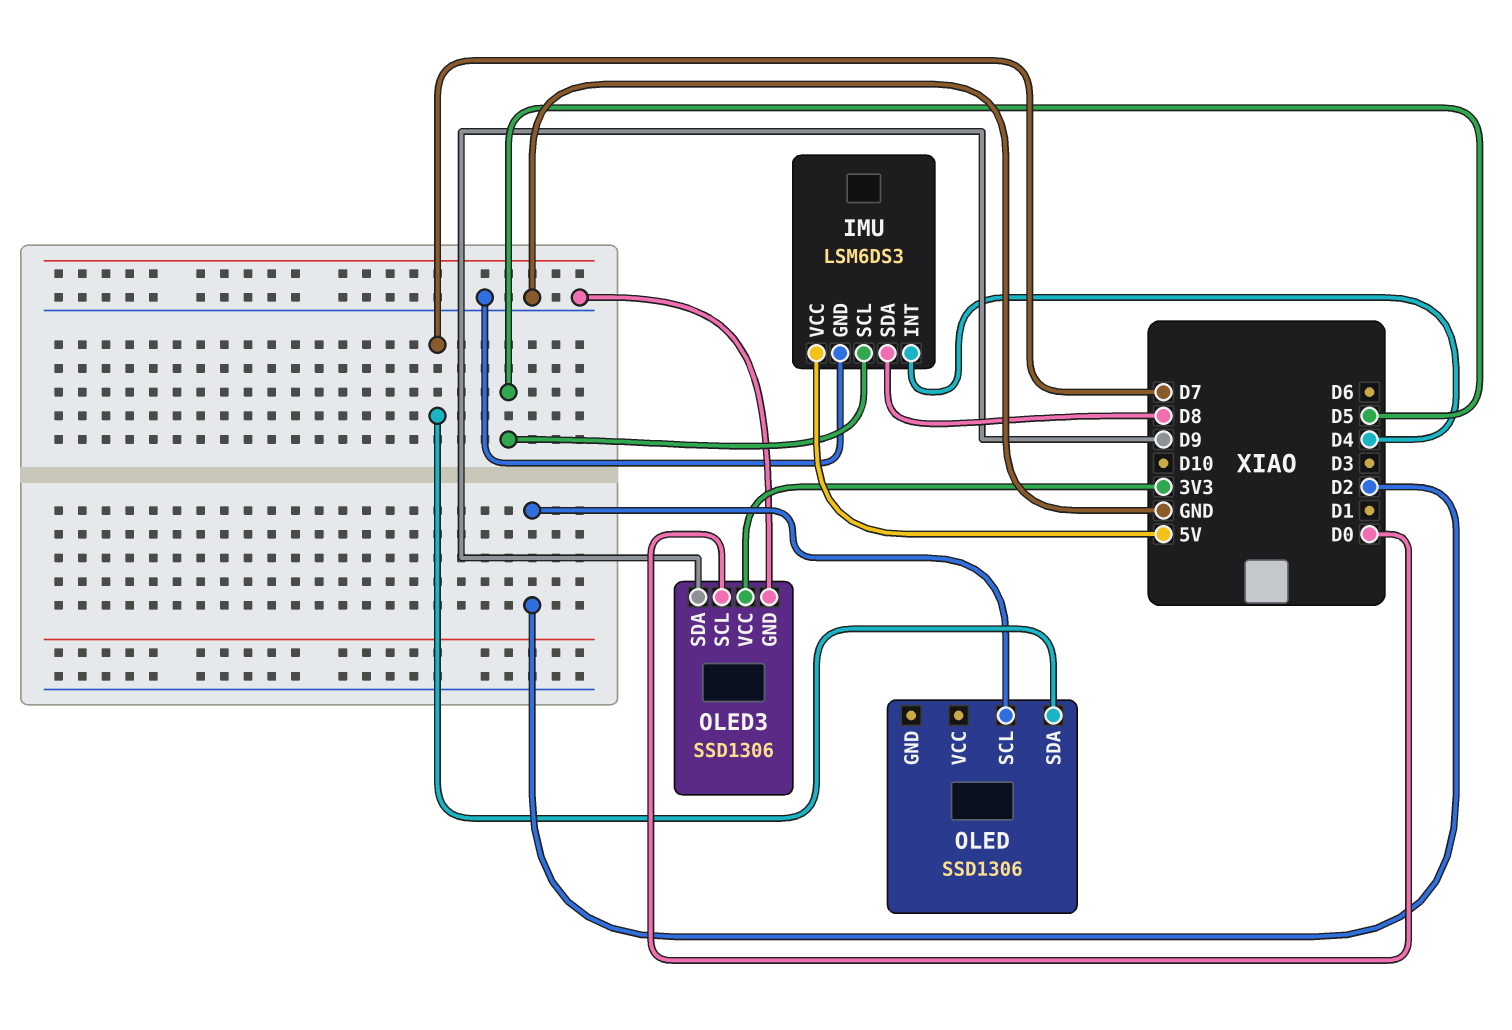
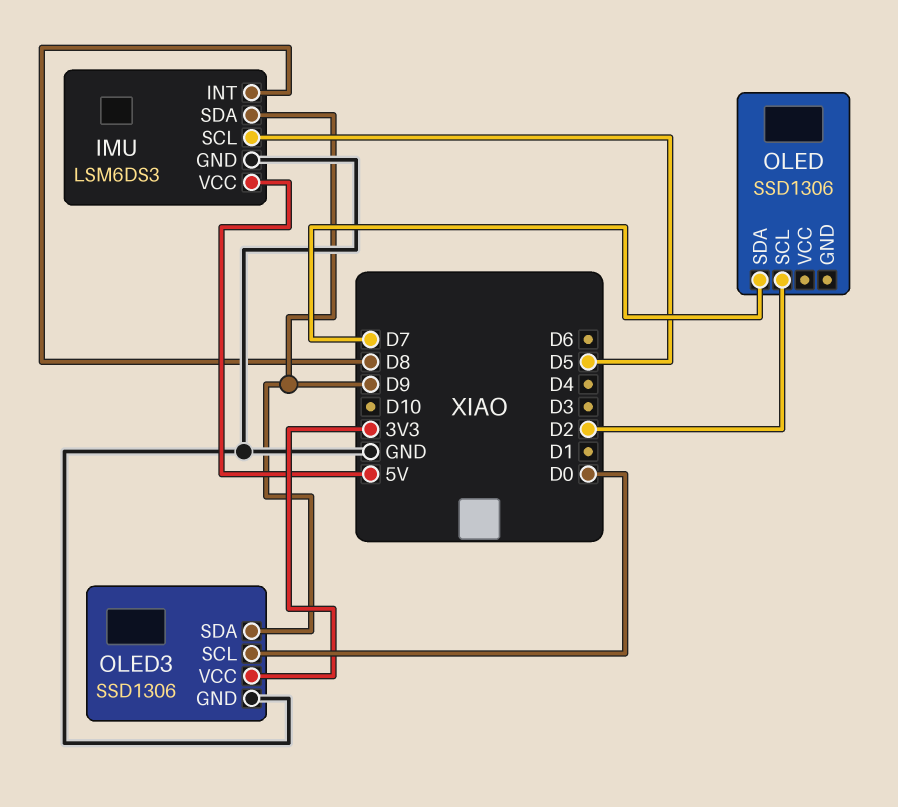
IMU pin INT: D4 -> D8
IMU pin SDA: D8 -> D9

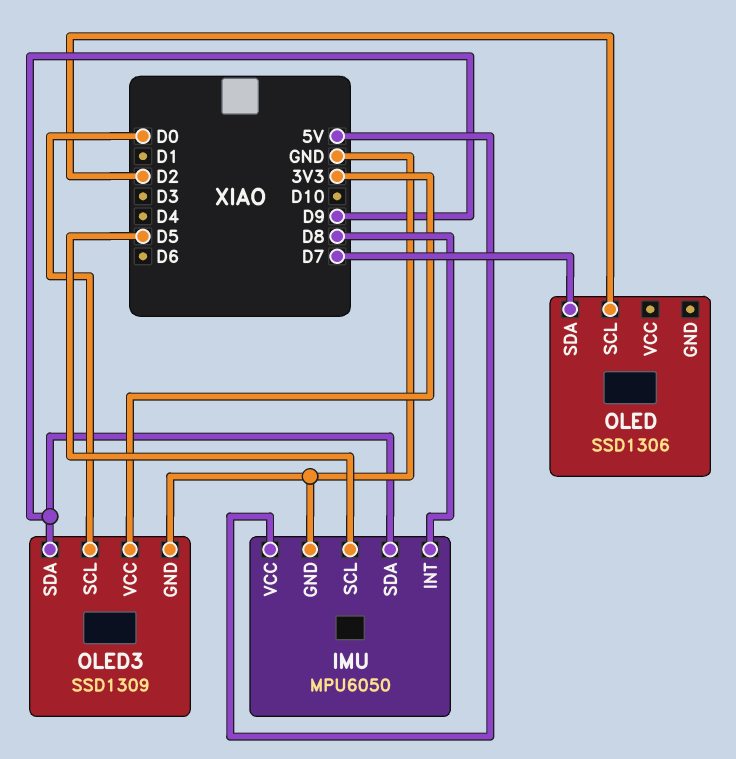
IMU: LSM6DS3 -> MPU6050
OLED3: SSD1306 -> SSD1309

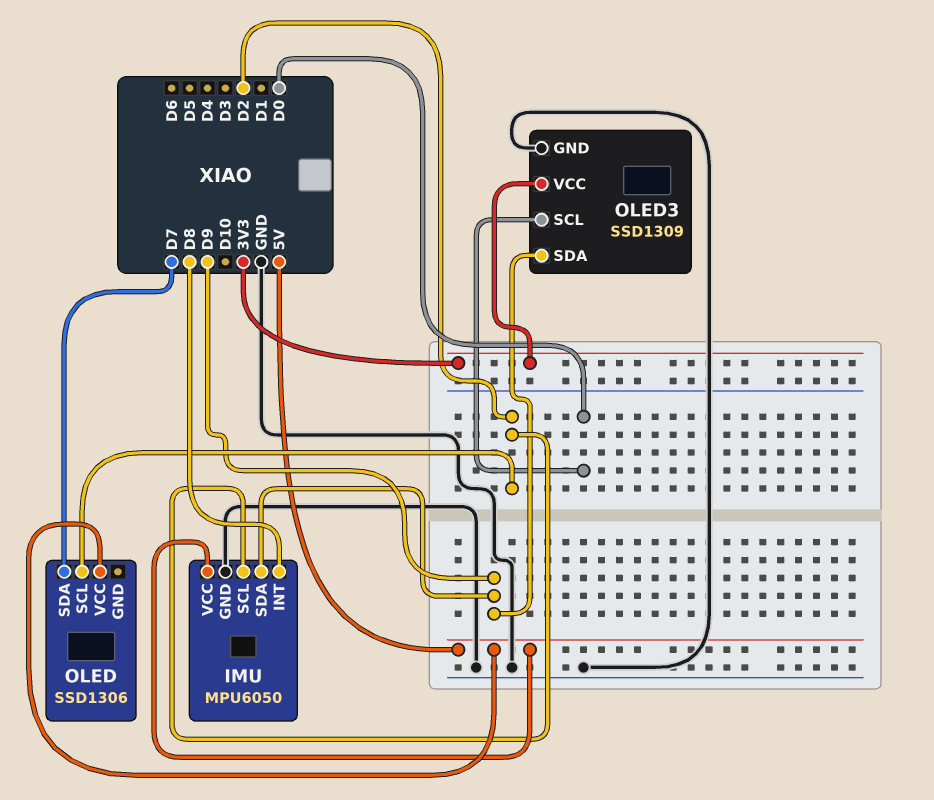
IMU pin SCL: D5 -> D2
OLED pin VCC: none -> 5V

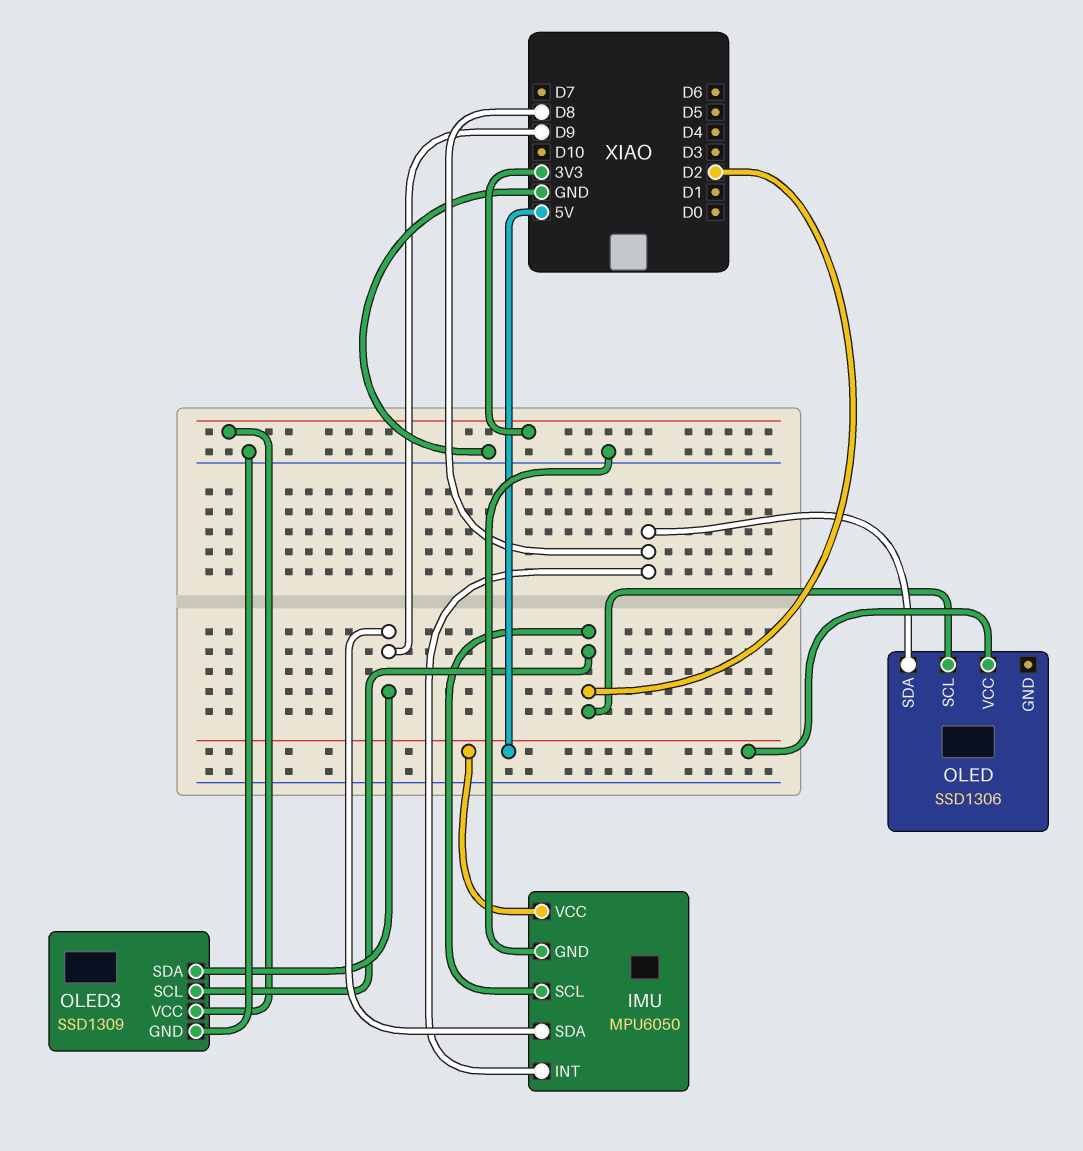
OLED pin SDA: D7 -> D8
OLED3 pin SCL: D0 -> D2

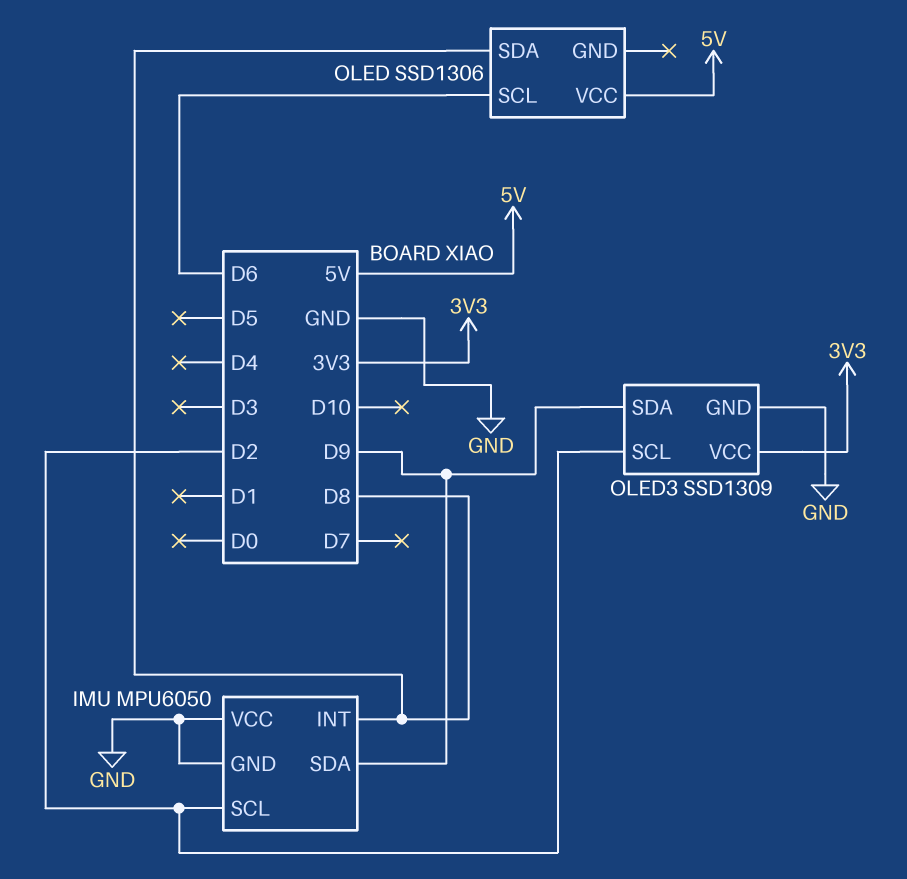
IMU pin VCC: 5V -> GND
OLED pin SCL: D2 -> D6

